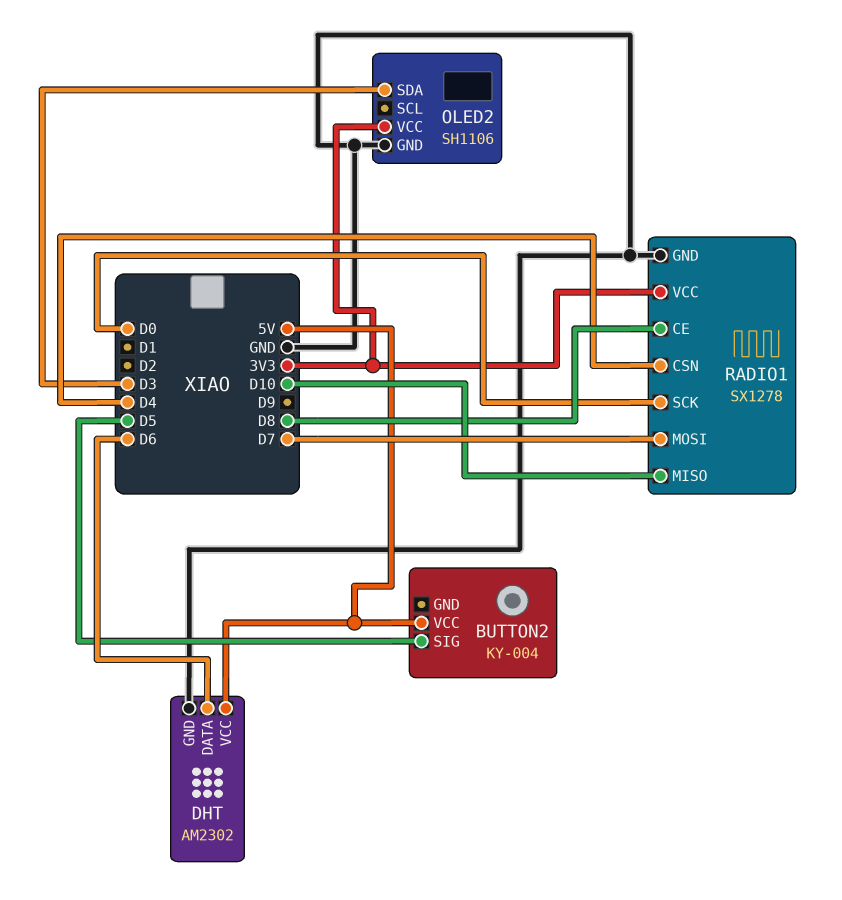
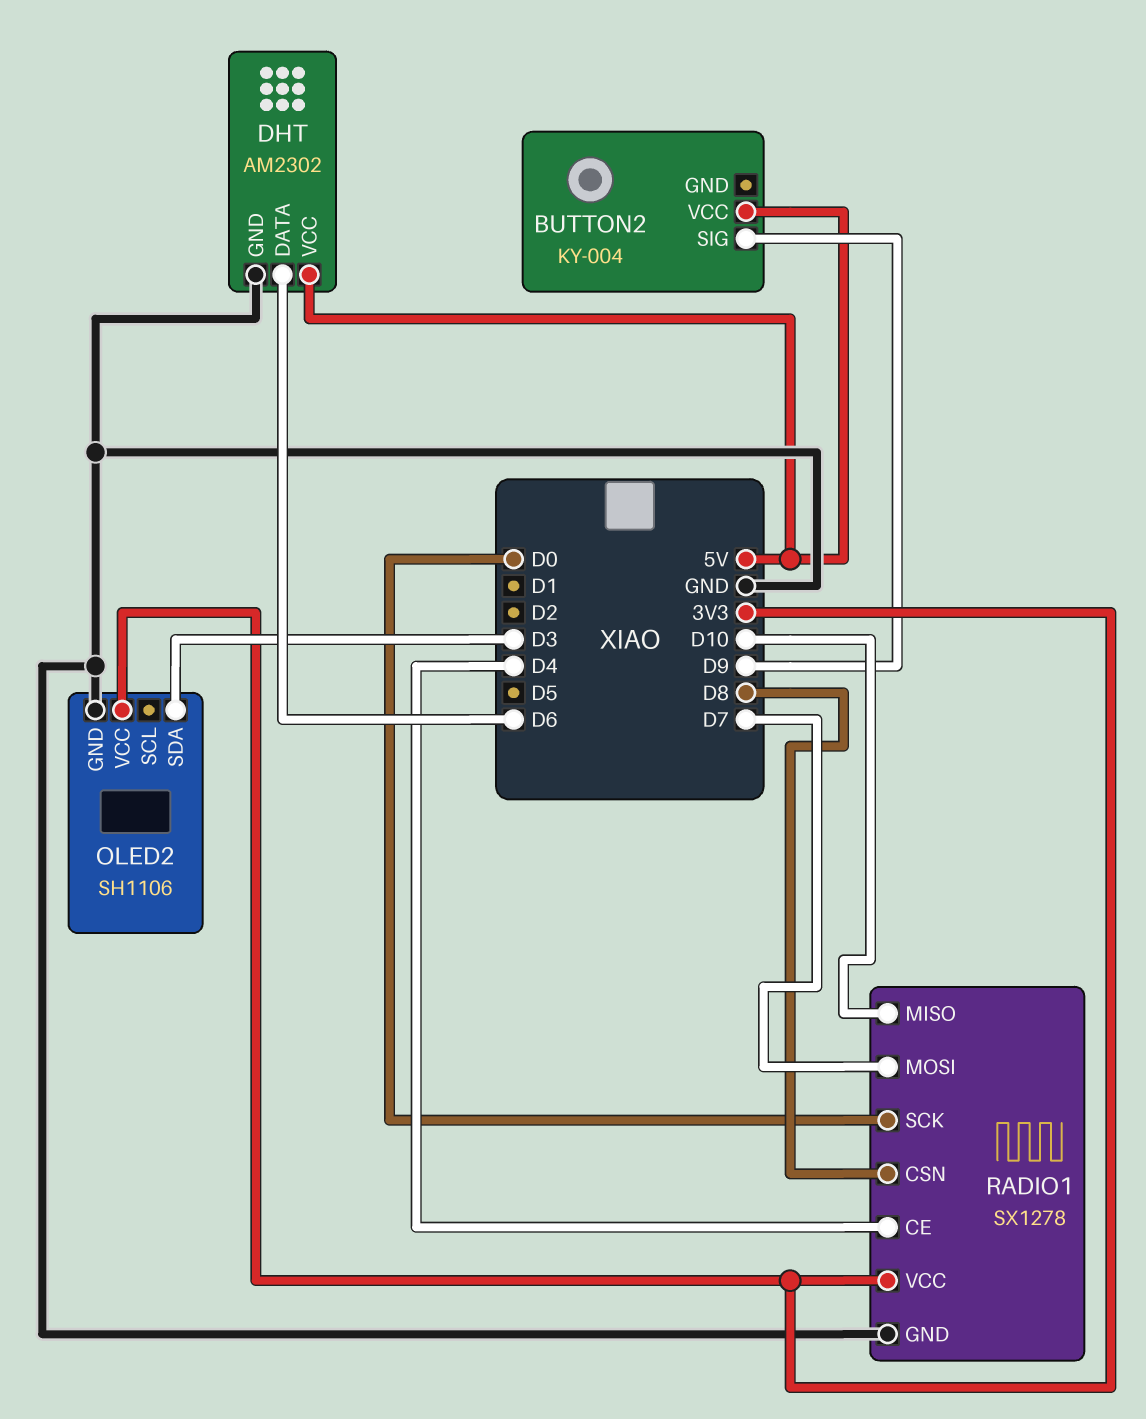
BUTTON2 pin SIG: D5 -> D9
RADIO1 pin CE: D8 -> D4
RADIO1 pin CSN: D4 -> D8

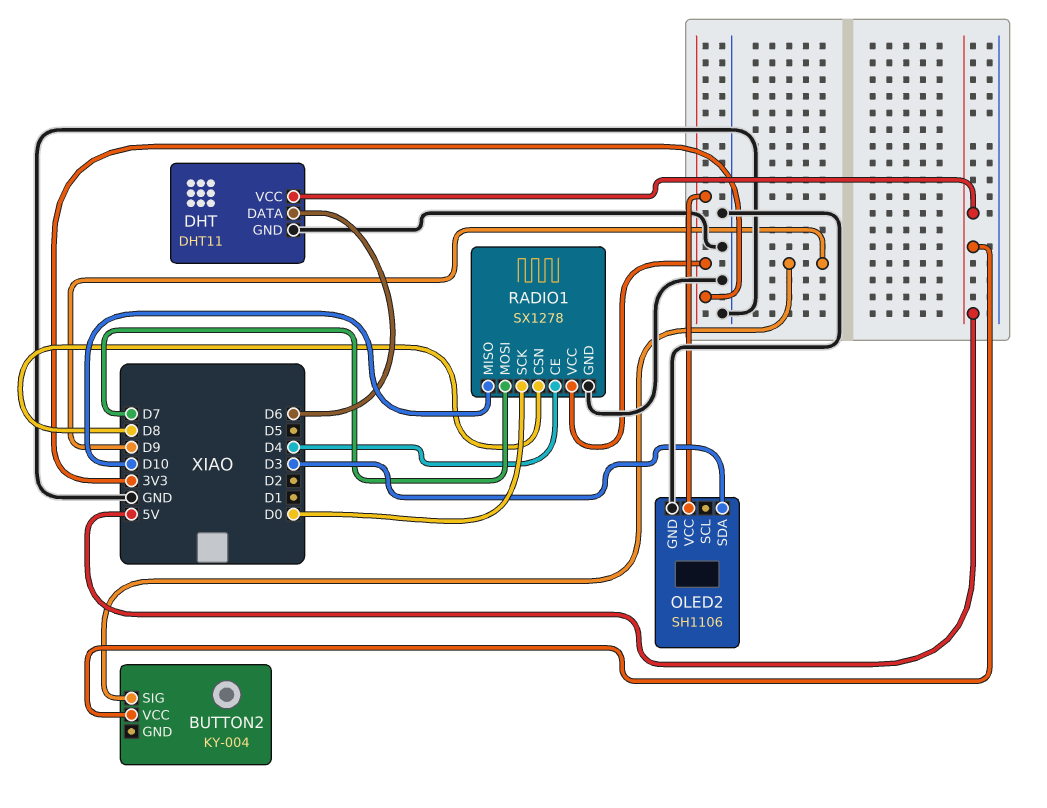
DHT: AM2302 -> DHT11

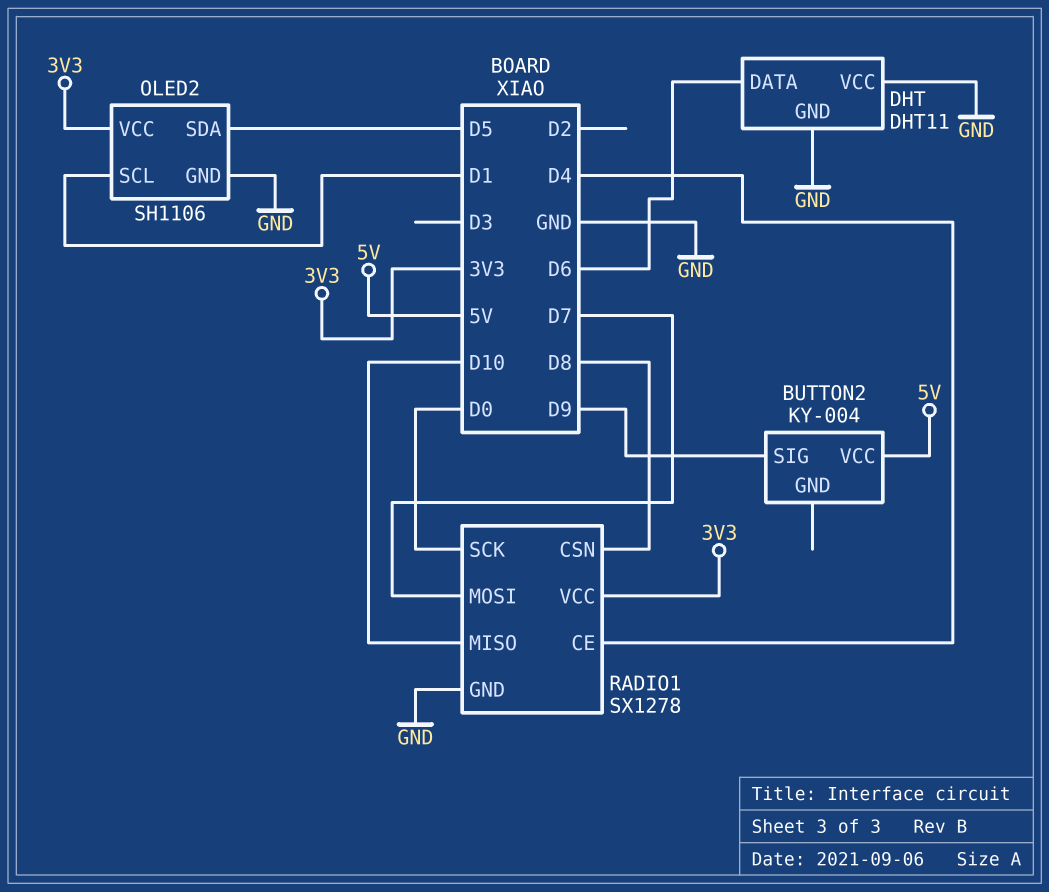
DHT pin VCC: 5V -> GND
OLED2 pin SCL: none -> D1
OLED2 pin SDA: D3 -> D5

